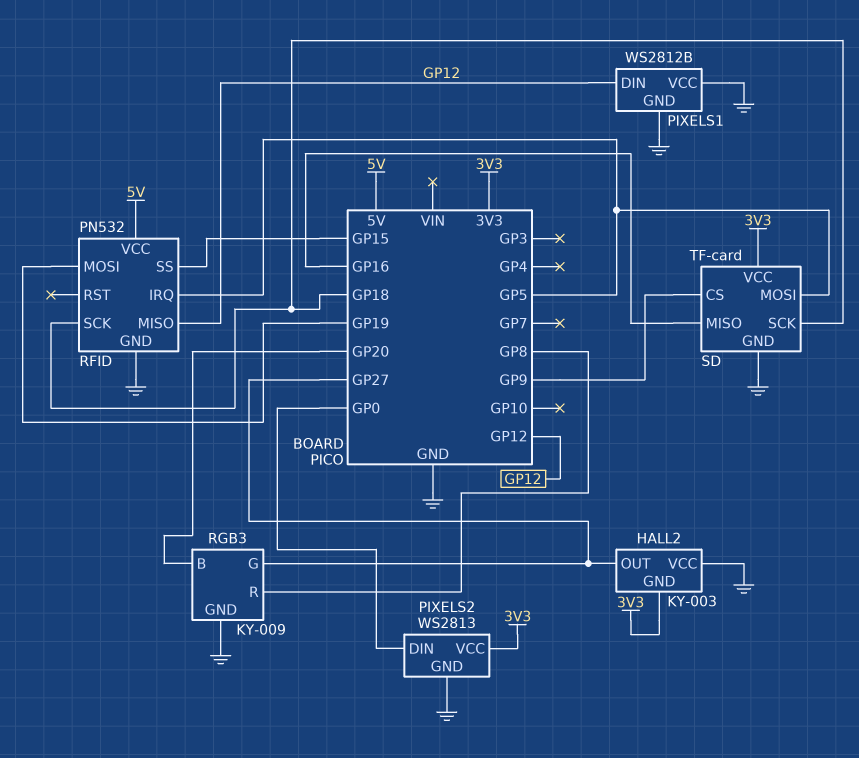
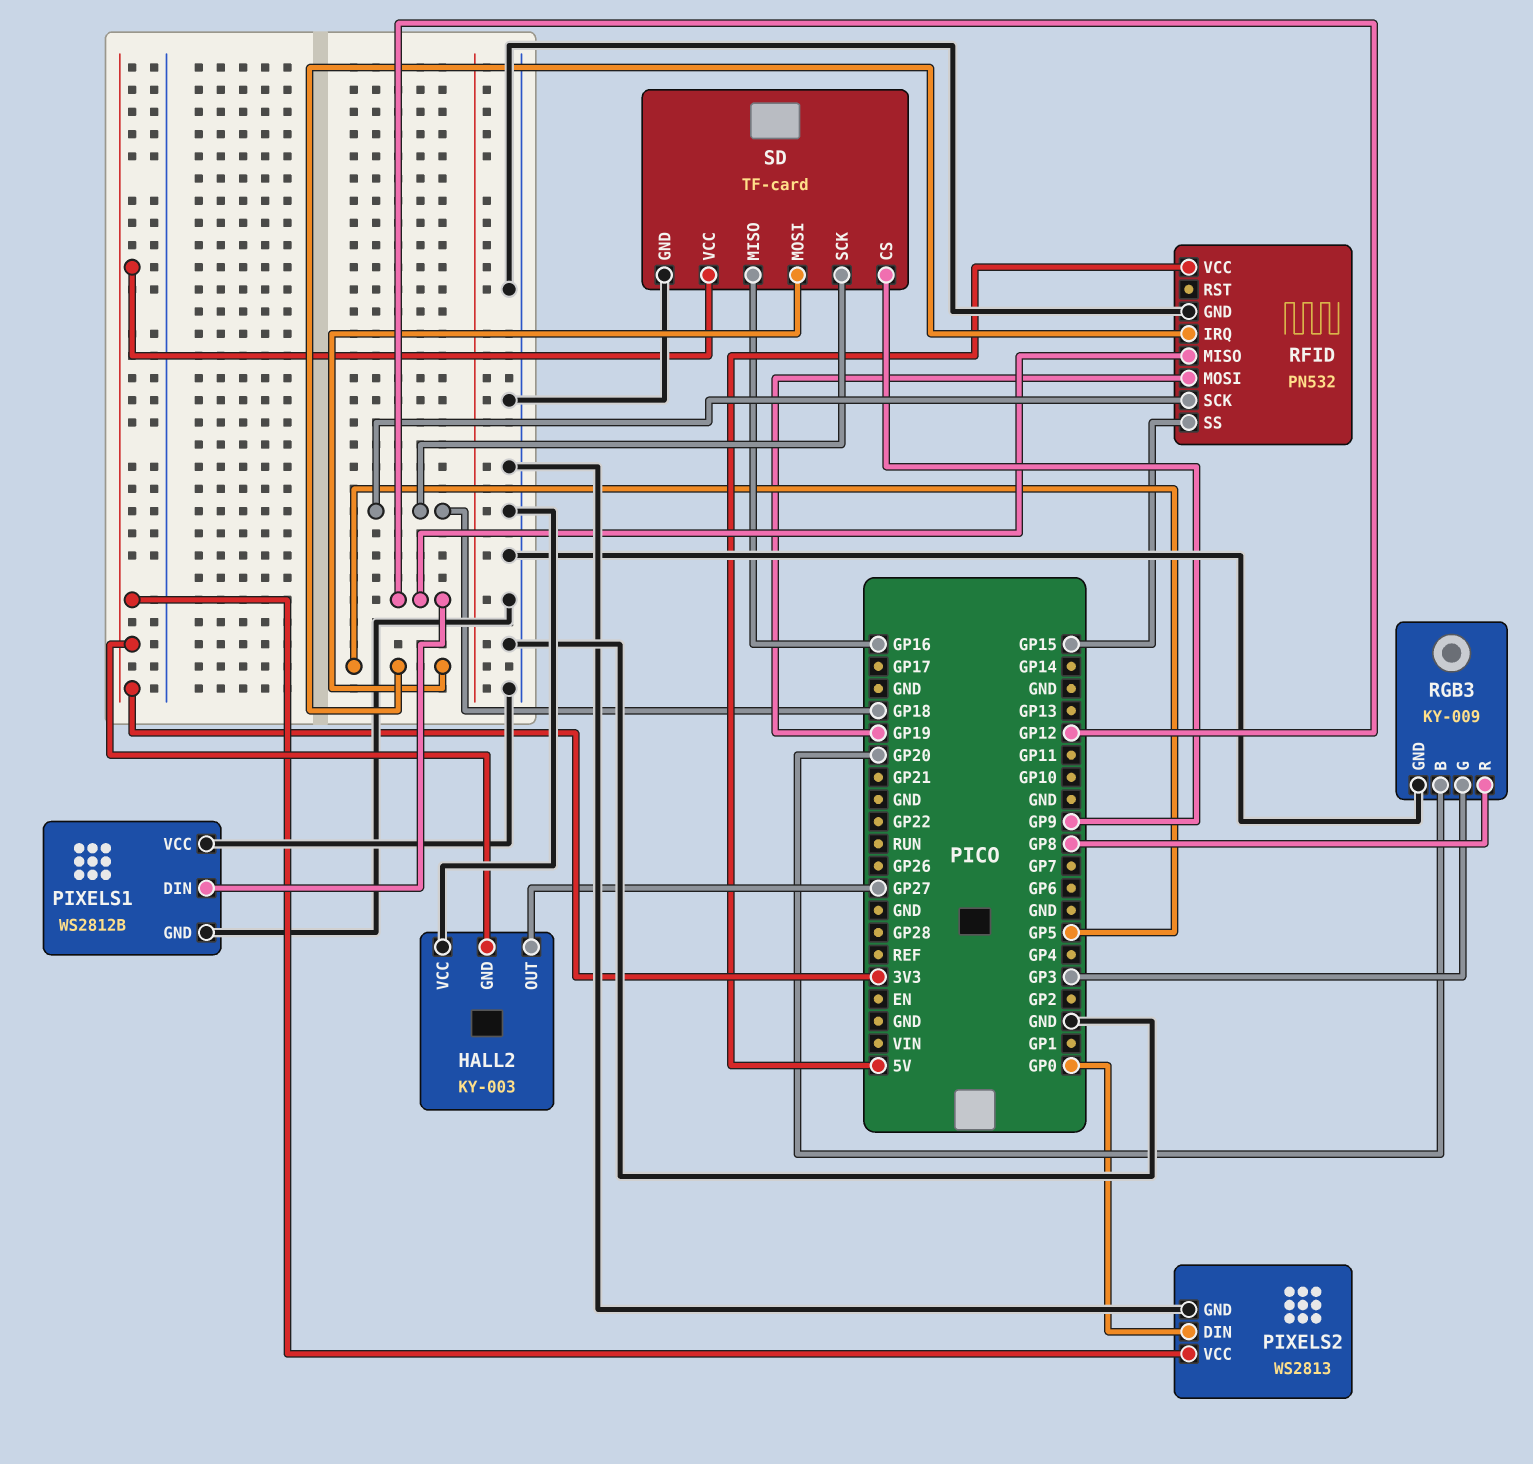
RGB3 pin G: GP27 -> GP3

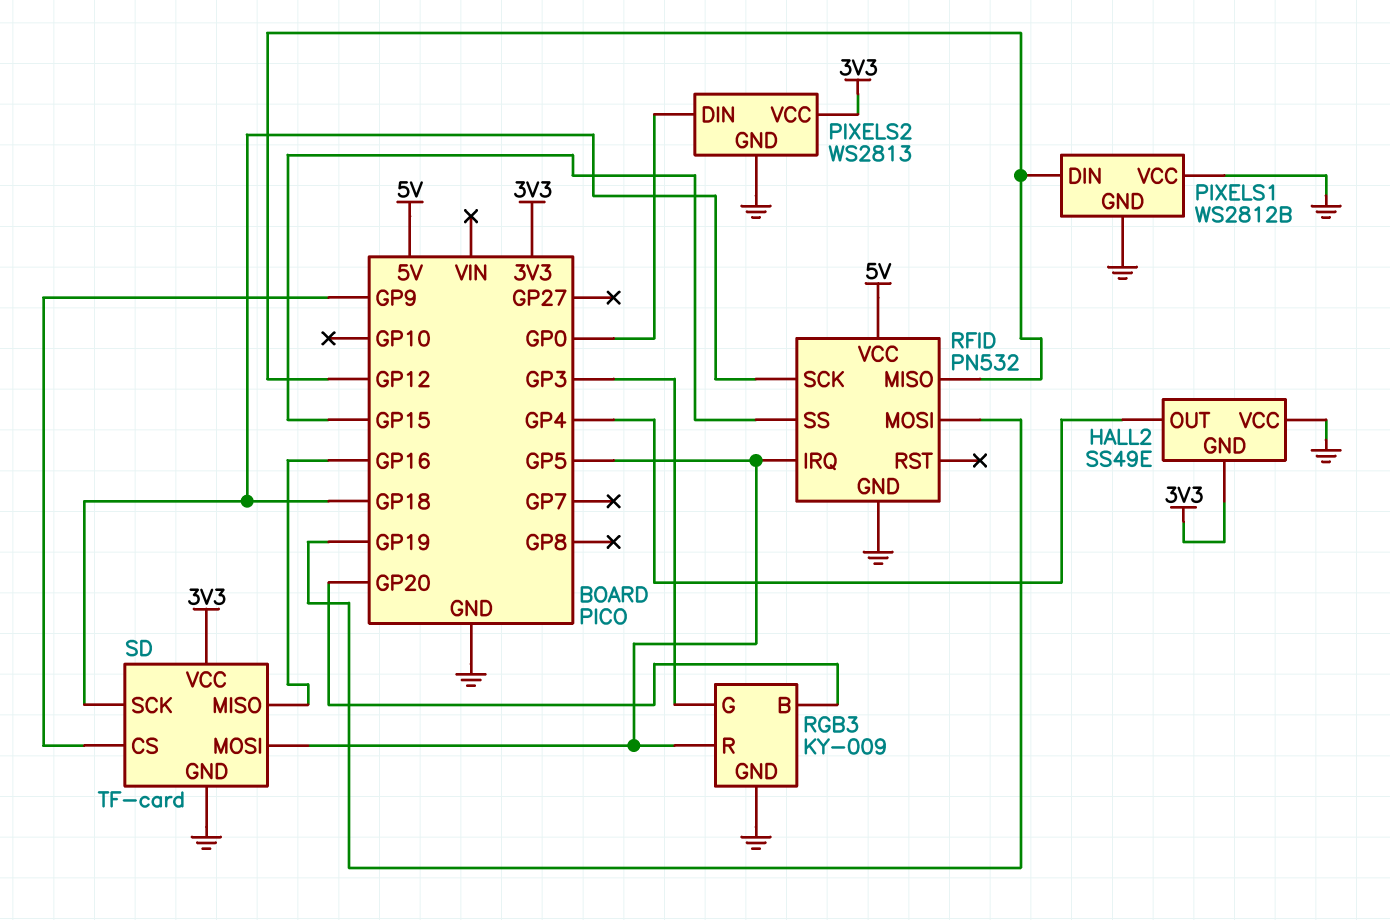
HALL2: KY-003 -> SS49E
HALL2 pin OUT: GP27 -> GP4
RGB3 pin R: GP8 -> GP5

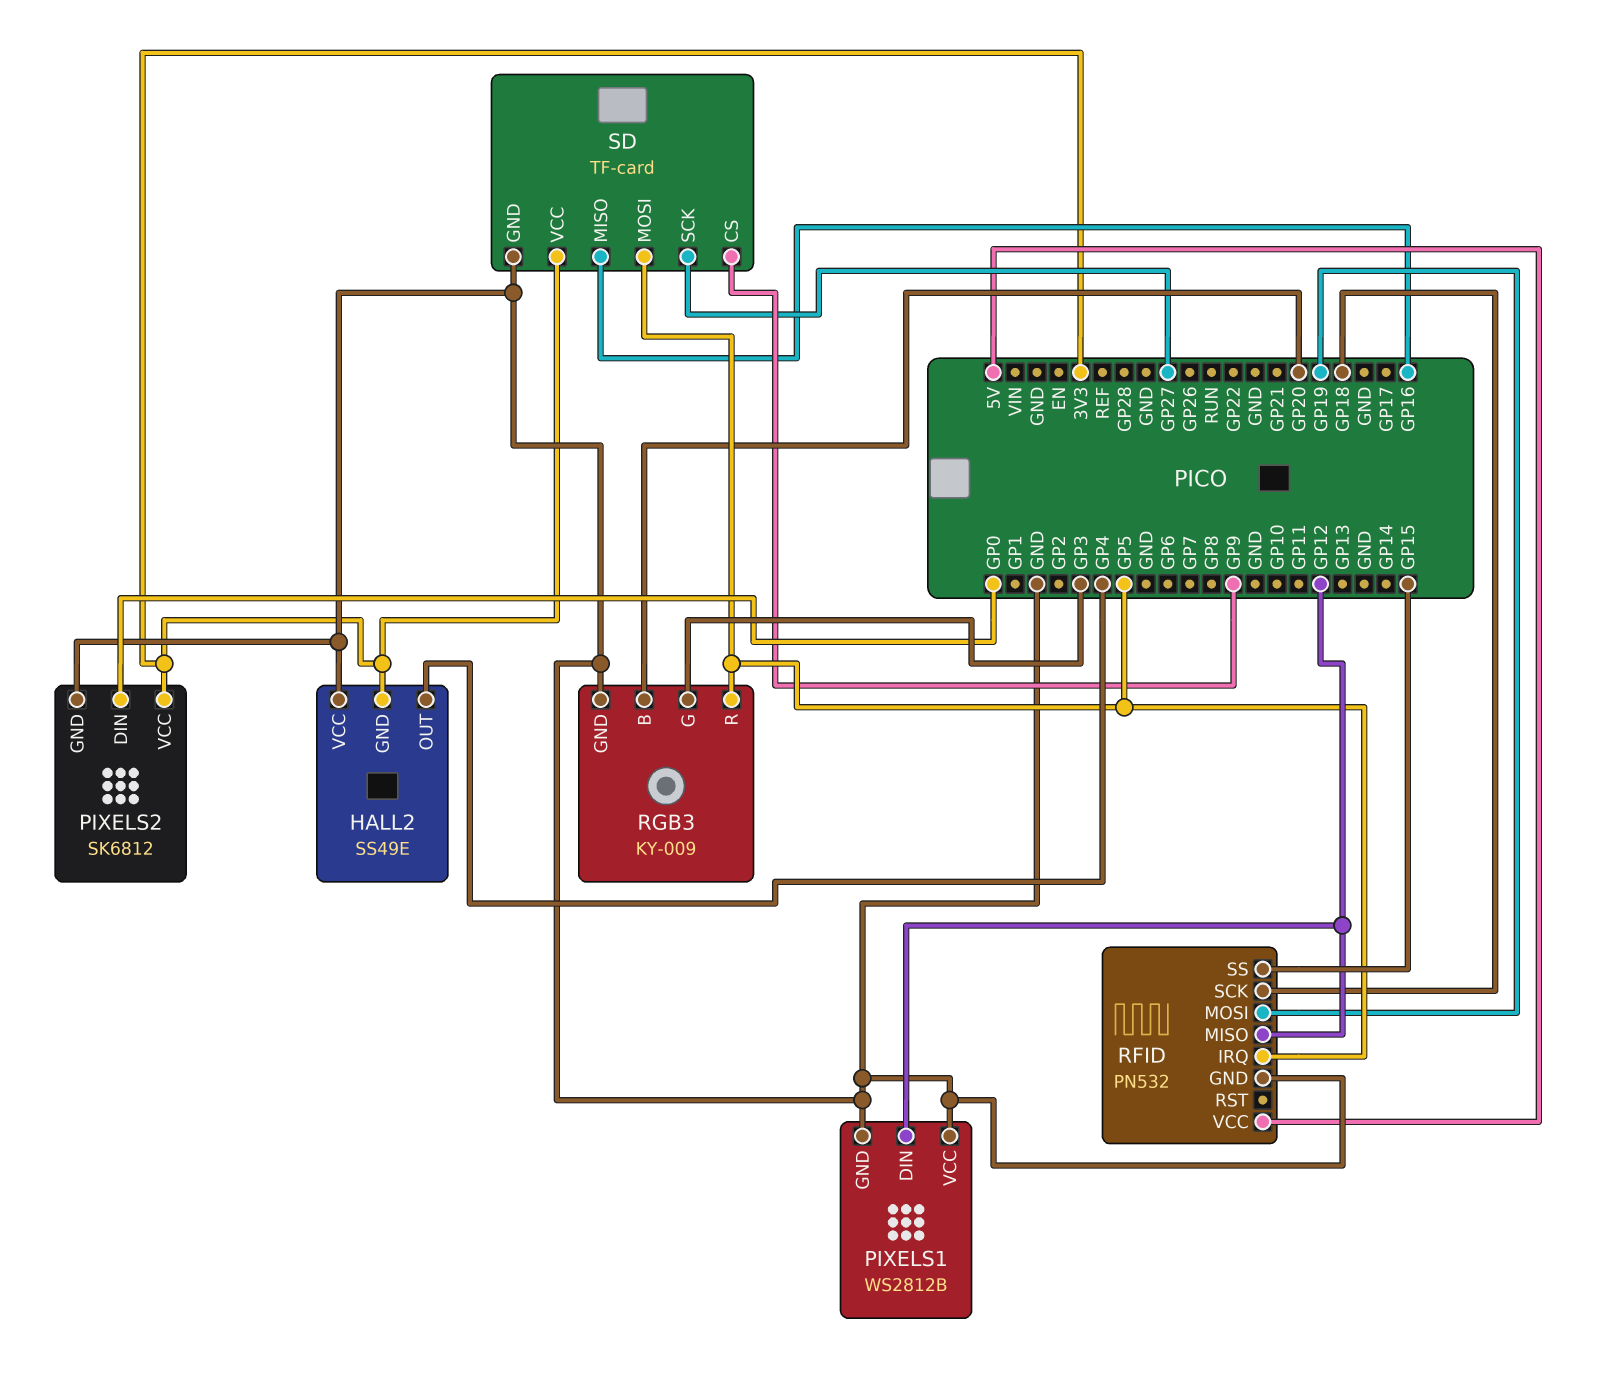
PIXELS2: WS2813 -> SK6812
SD pin SCK: GP18 -> GP27

